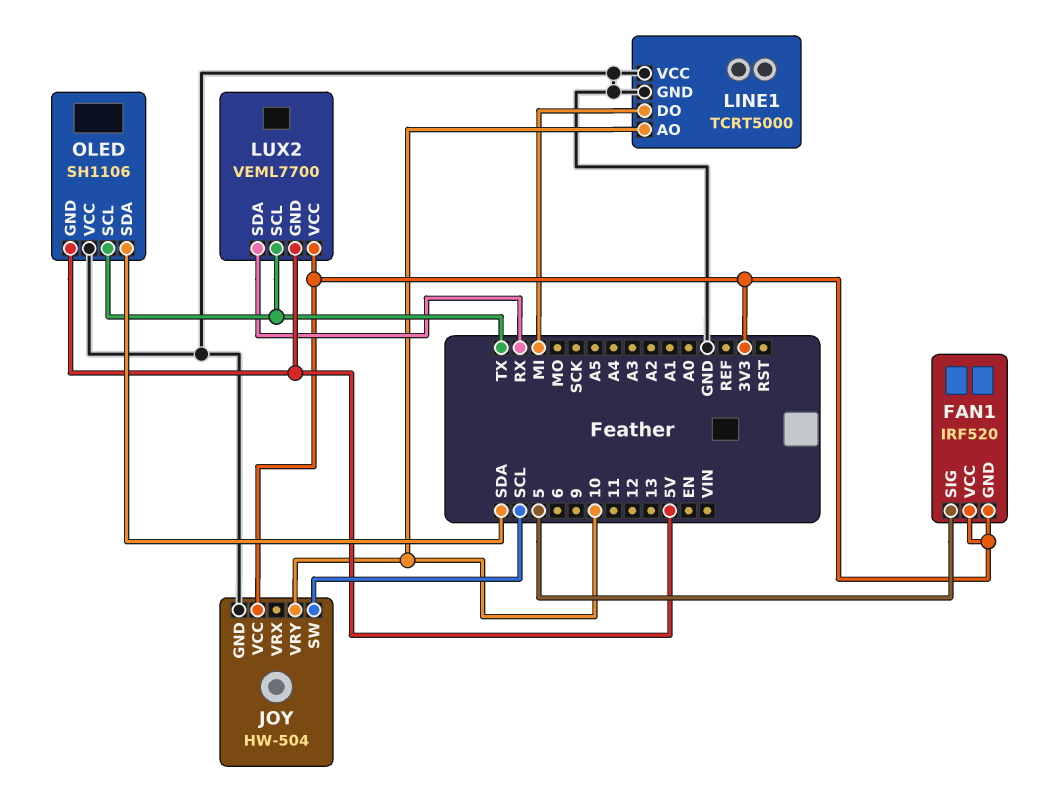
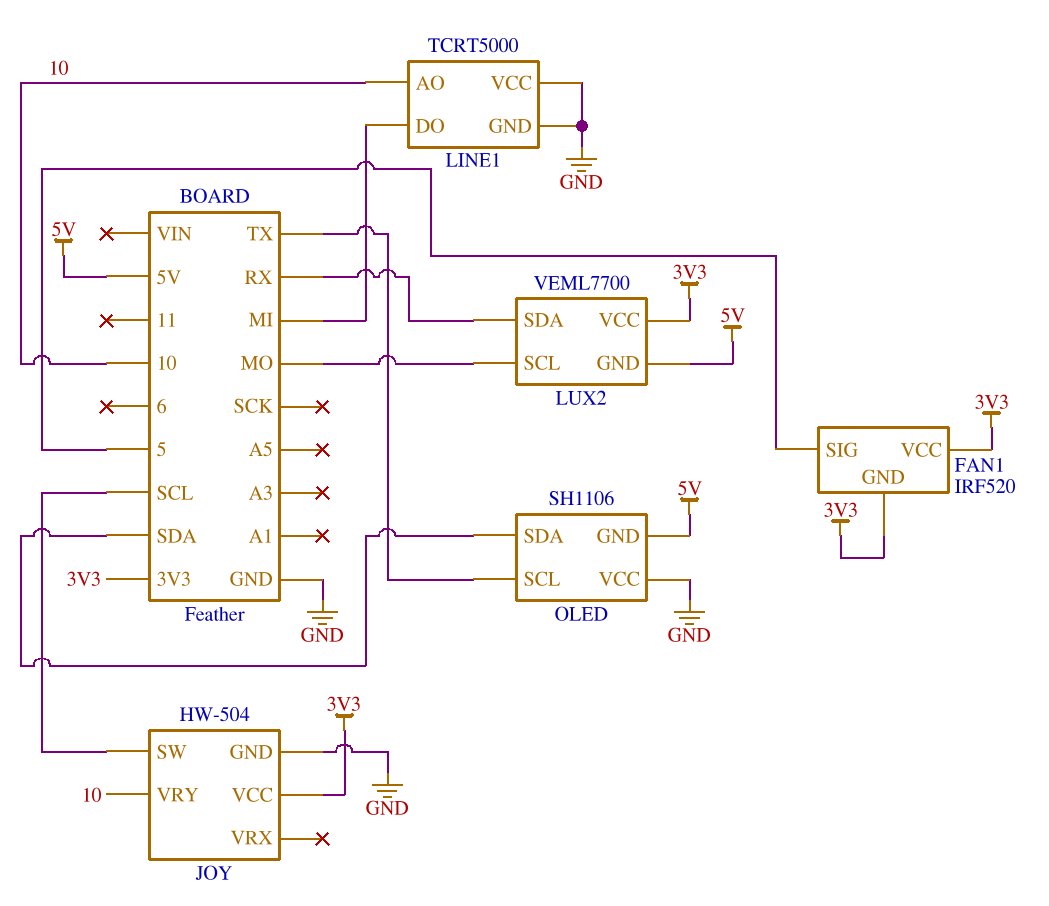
LUX2 pin SCL: TX -> MO

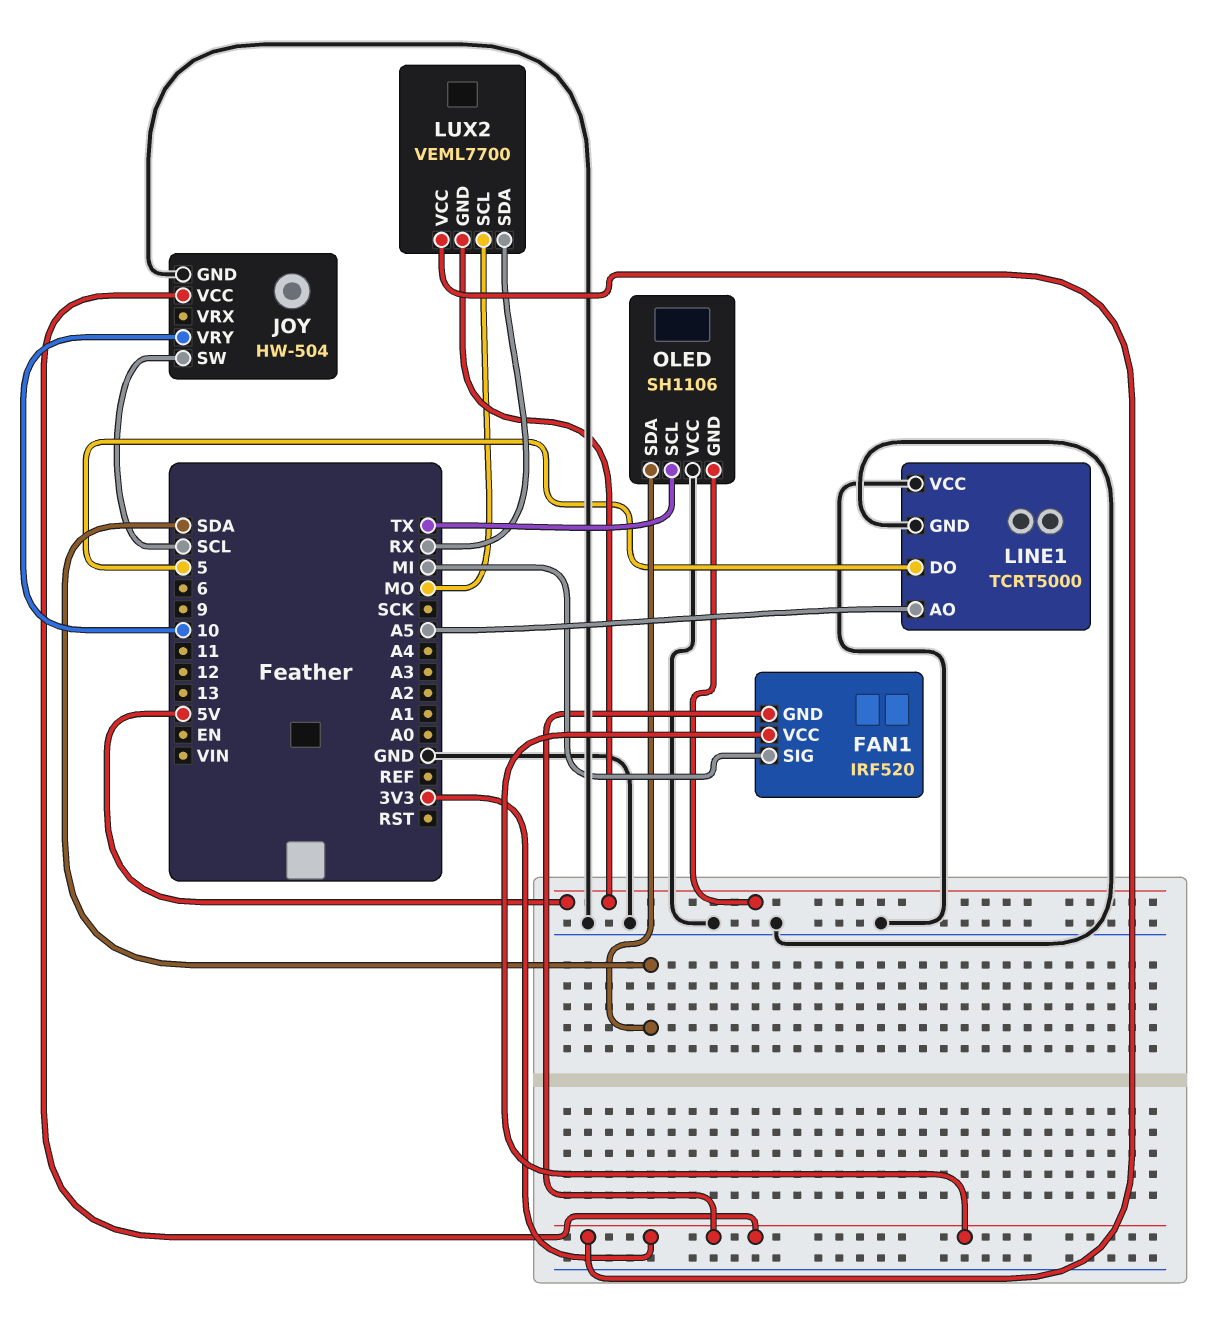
FAN1 pin SIG: 5 -> MI
LINE1 pin AO: 10 -> A5
LINE1 pin DO: MI -> 5

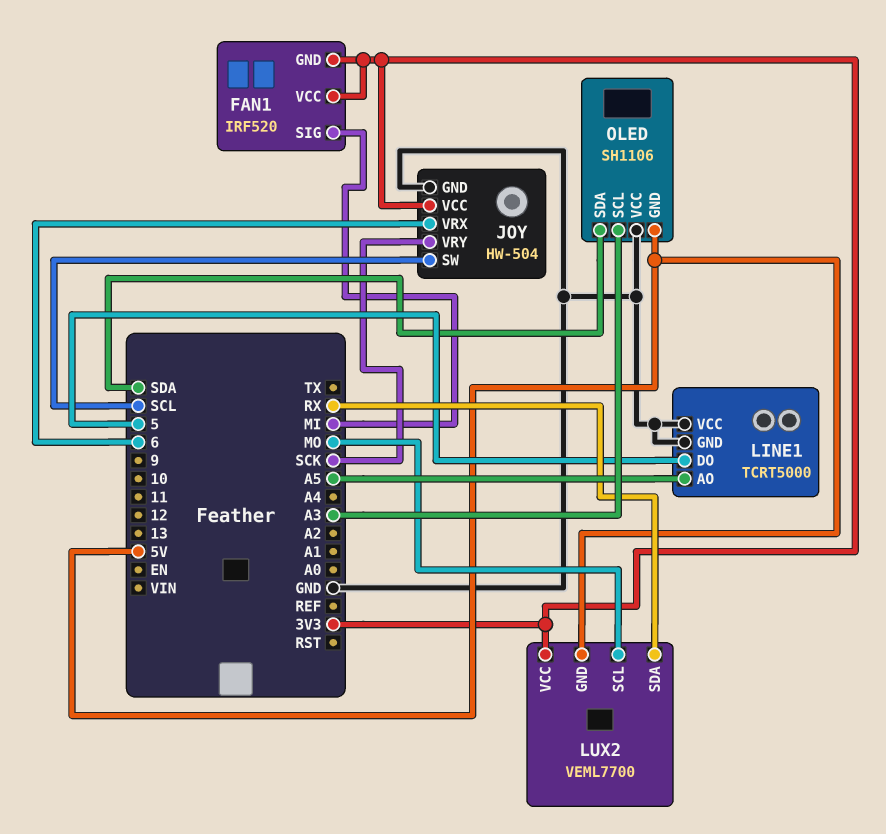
JOY pin VRX: none -> 6
JOY pin VRY: 10 -> SCK
OLED pin SCL: TX -> A3

